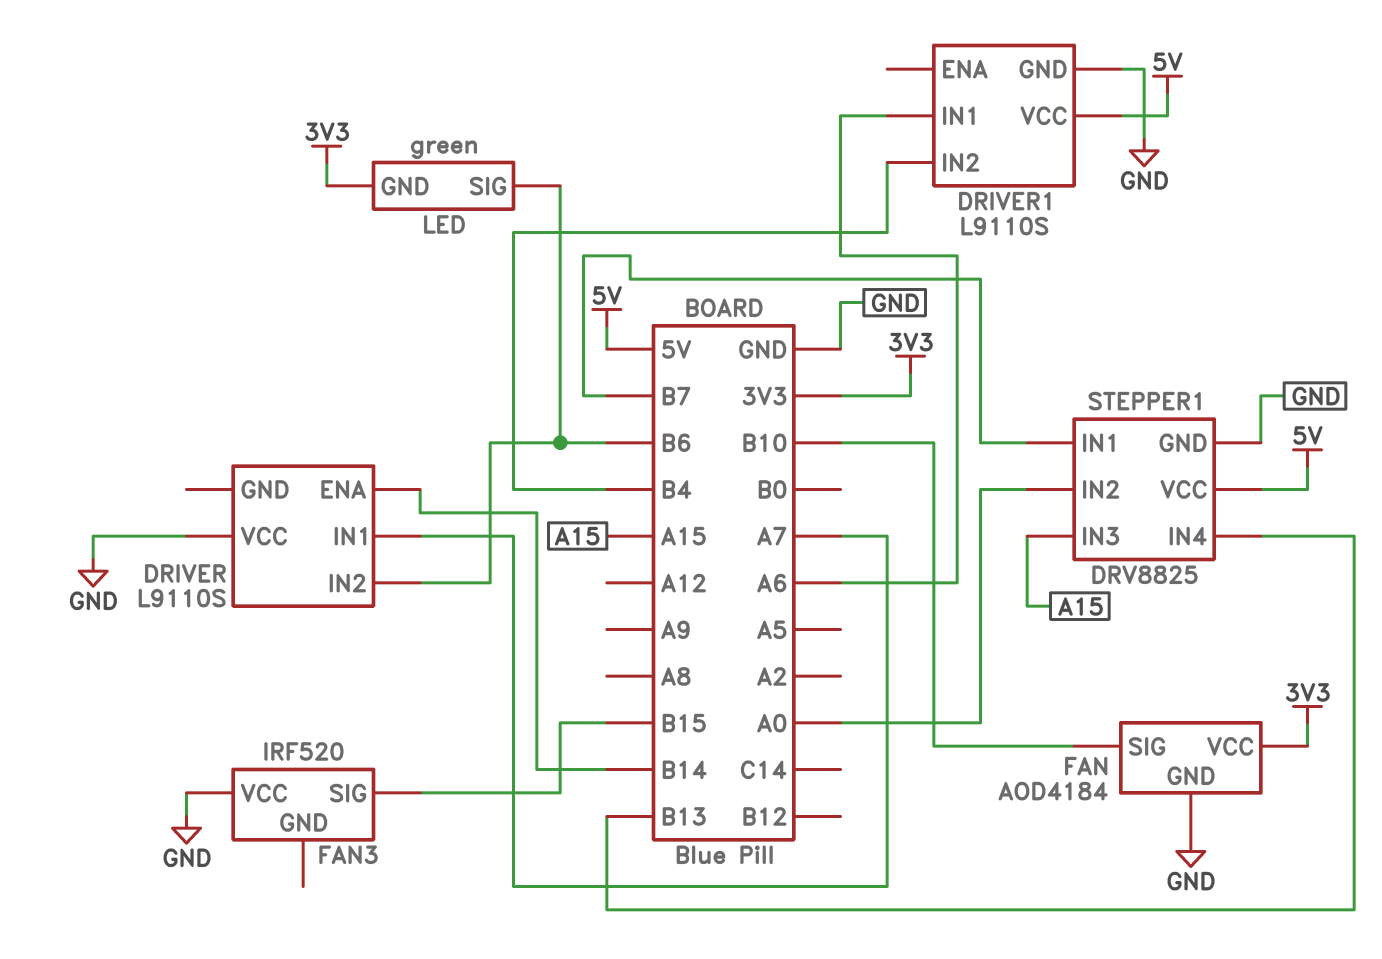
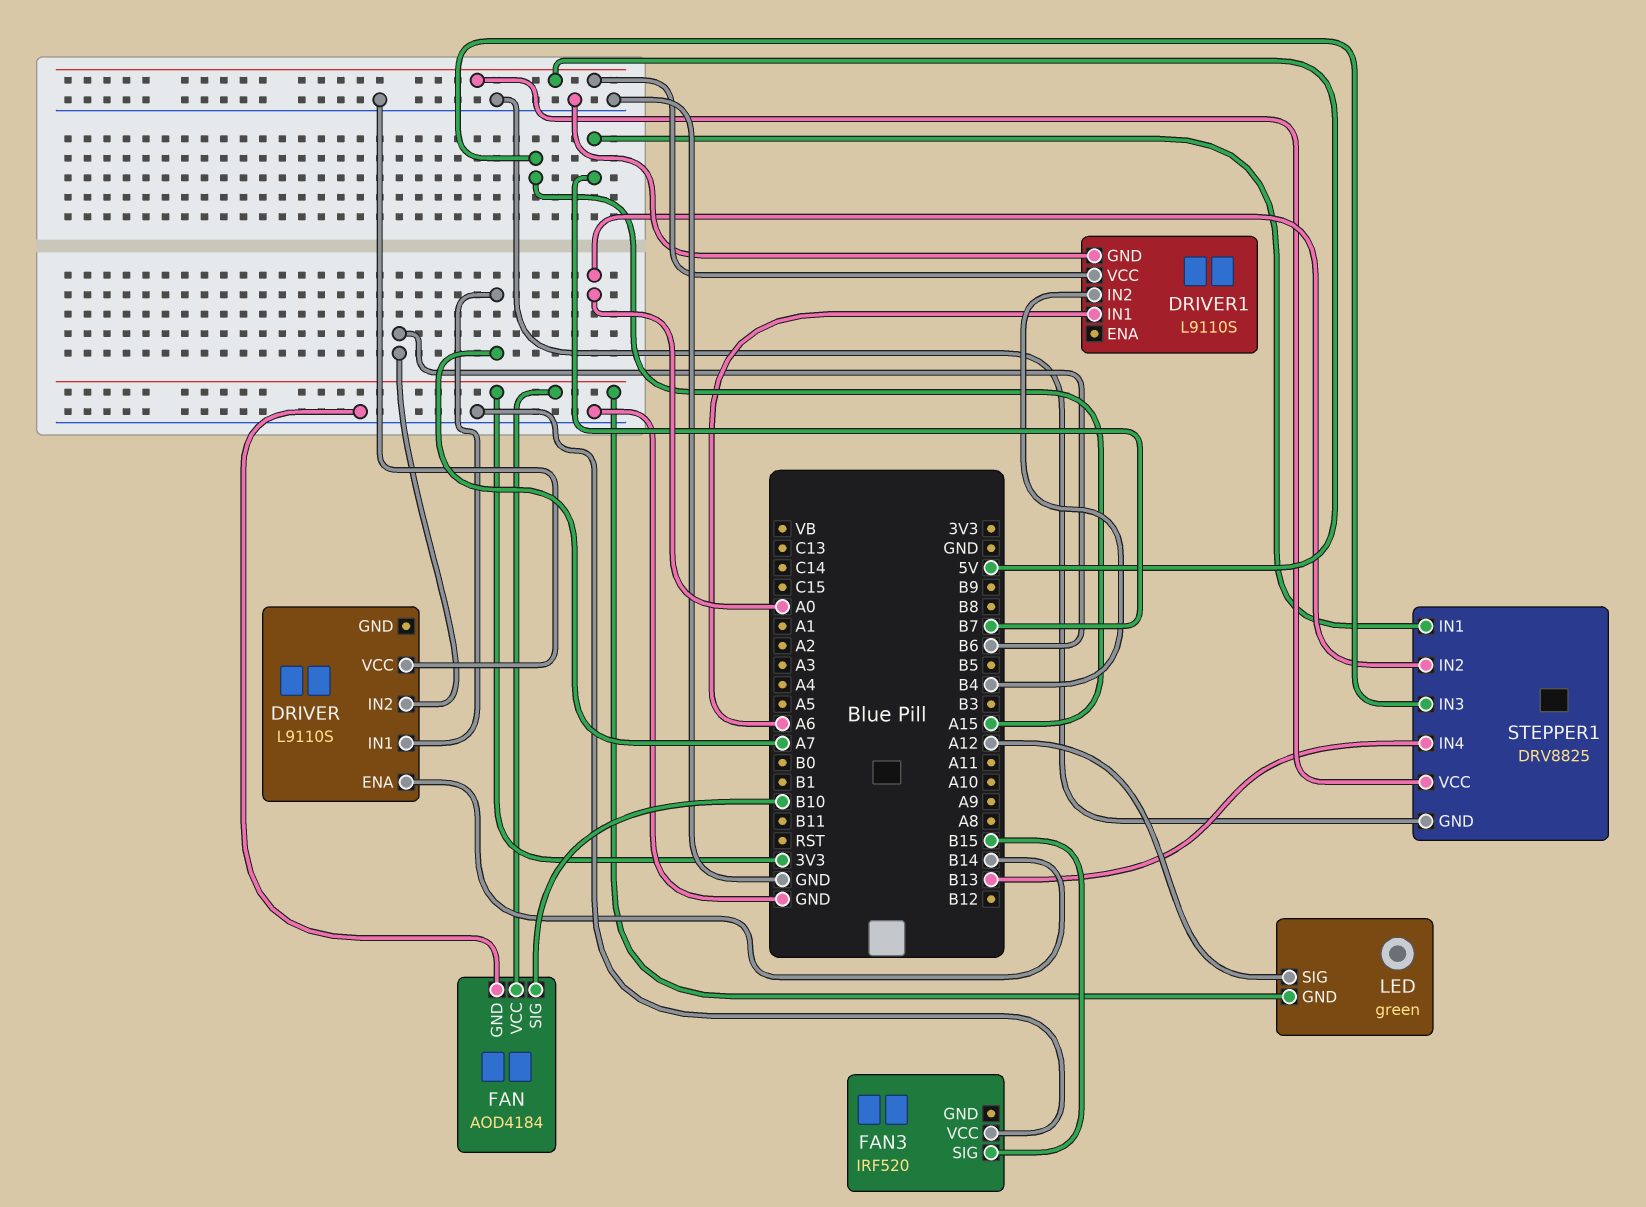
LED pin SIG: B6 -> A12

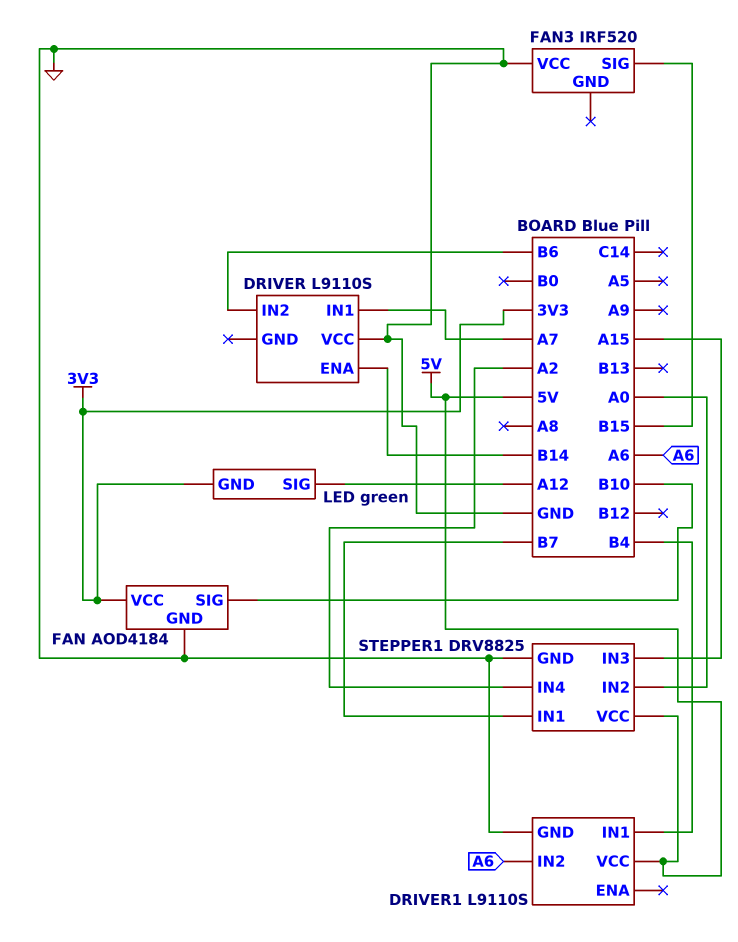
DRIVER1 pin IN1: A6 -> B4
DRIVER1 pin IN2: B4 -> A6
STEPPER1 pin IN4: B13 -> A2

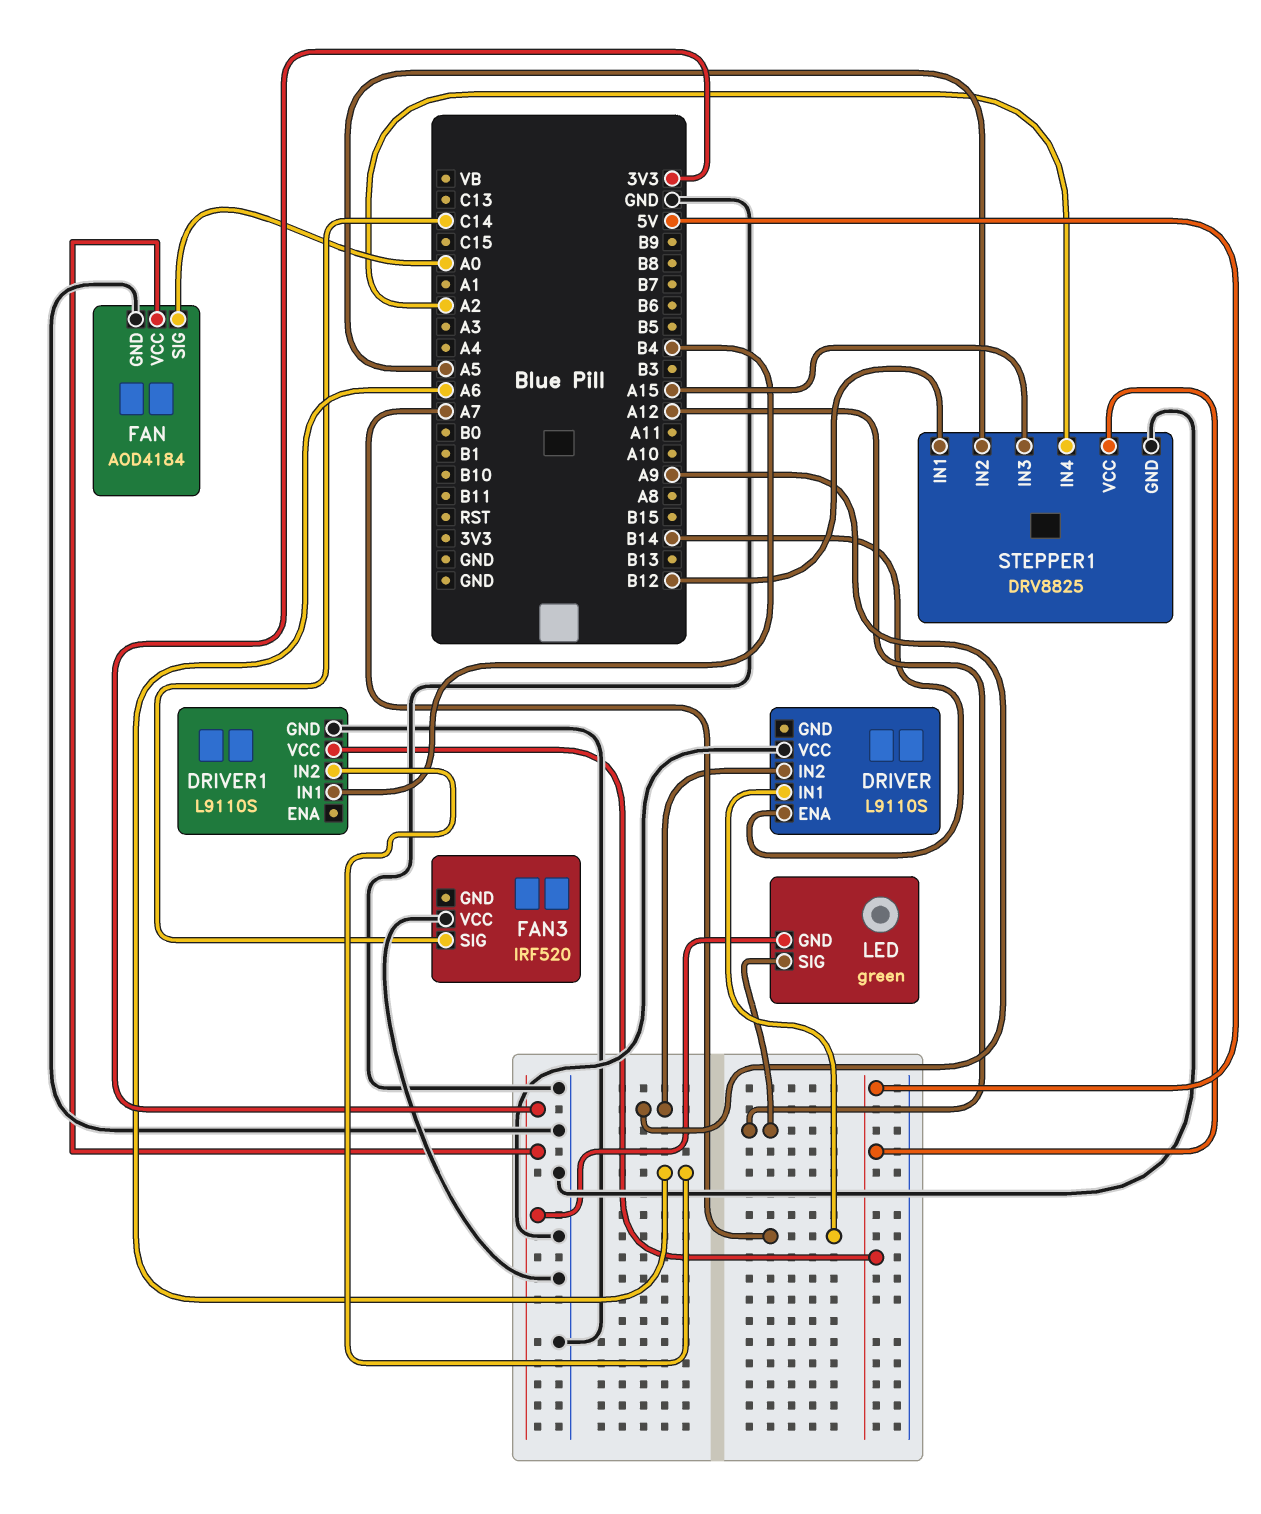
DRIVER pin IN2: B6 -> A9
FAN pin SIG: B10 -> A0
FAN3 pin SIG: B15 -> C14
STEPPER1 pin IN1: B7 -> B12
STEPPER1 pin IN2: A0 -> A5

